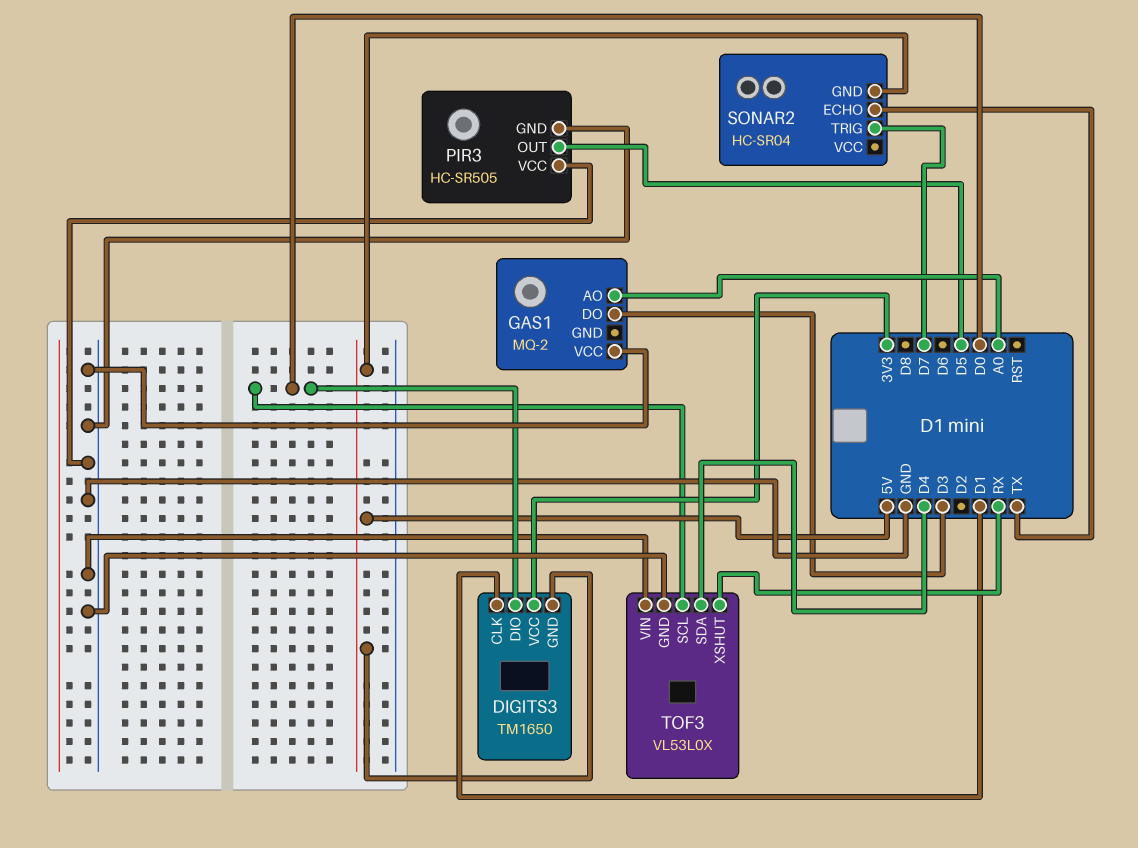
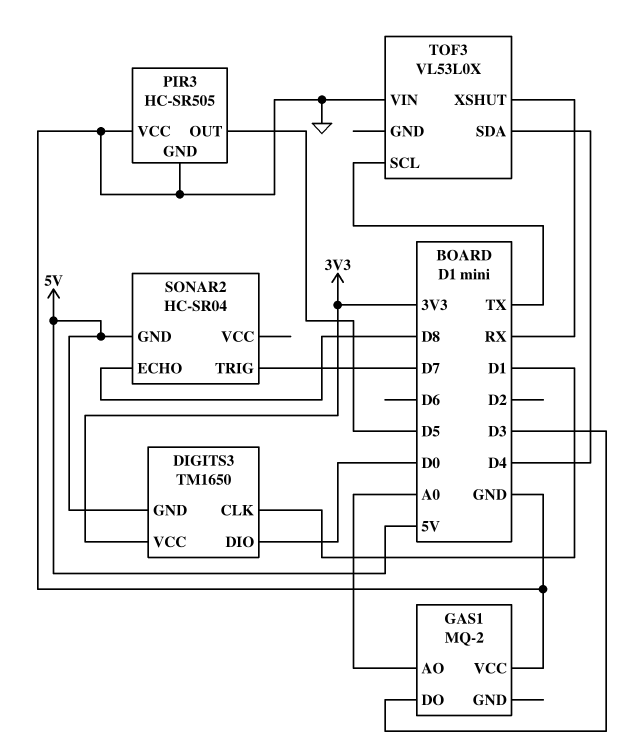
SONAR2 pin ECHO: TX -> D8
TOF3 pin GND: GND -> none
TOF3 pin SCL: D0 -> TX

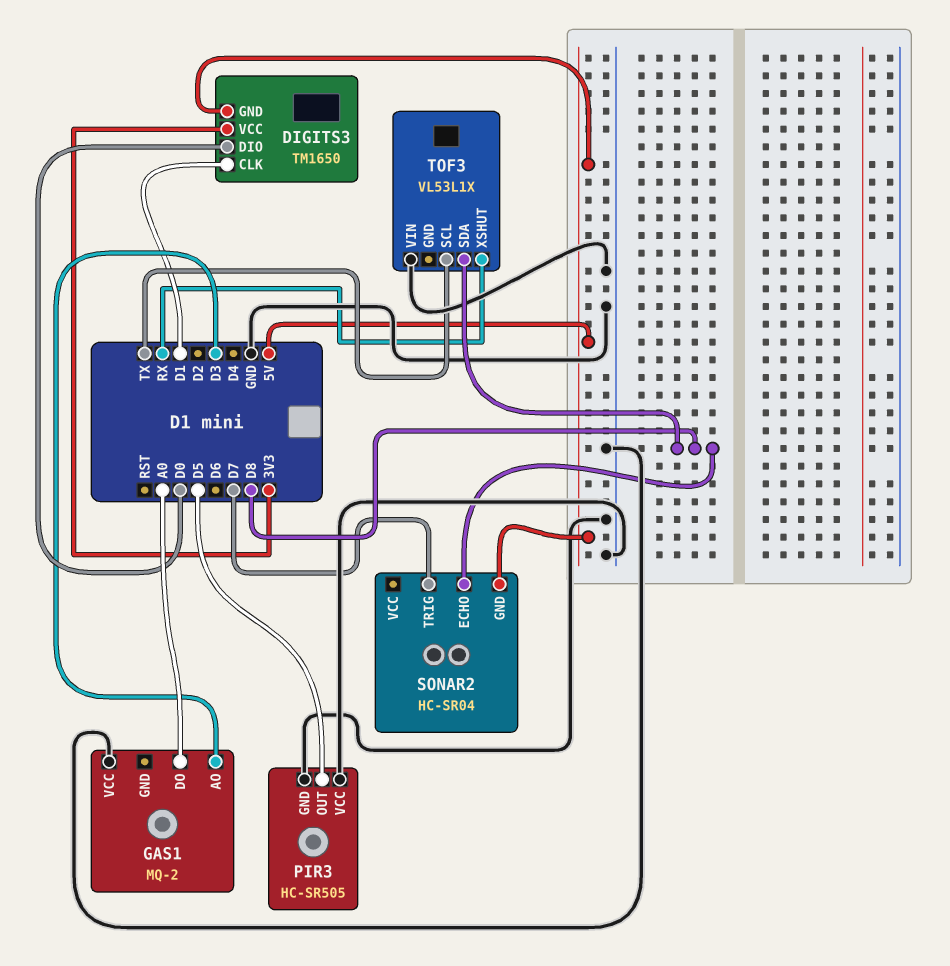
GAS1 pin AO: A0 -> D3
GAS1 pin DO: D3 -> A0
TOF3: VL53L0X -> VL53L1X
TOF3 pin SDA: D4 -> D8

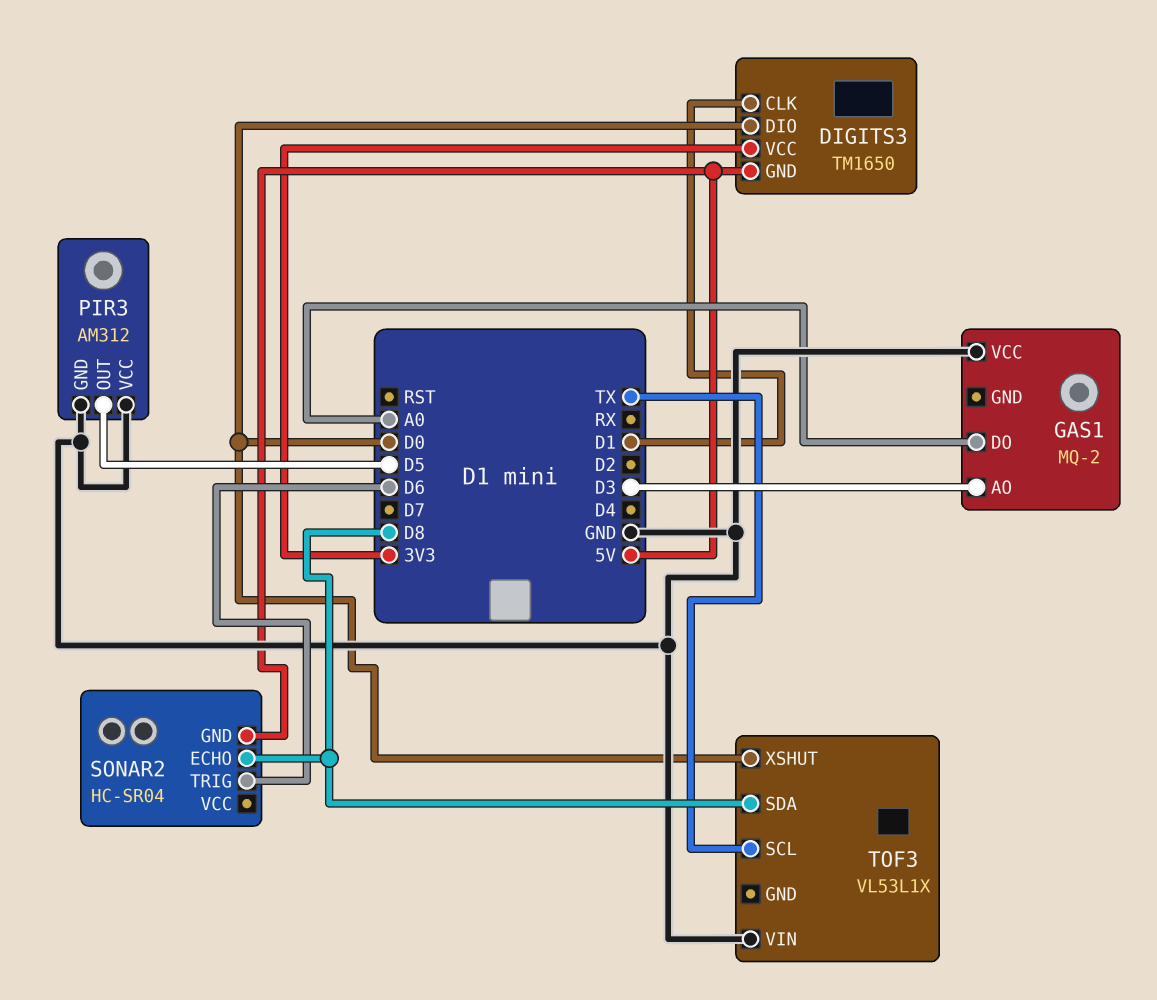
PIR3: HC-SR505 -> AM312
SONAR2 pin TRIG: D7 -> D6
TOF3 pin XSHUT: RX -> D0

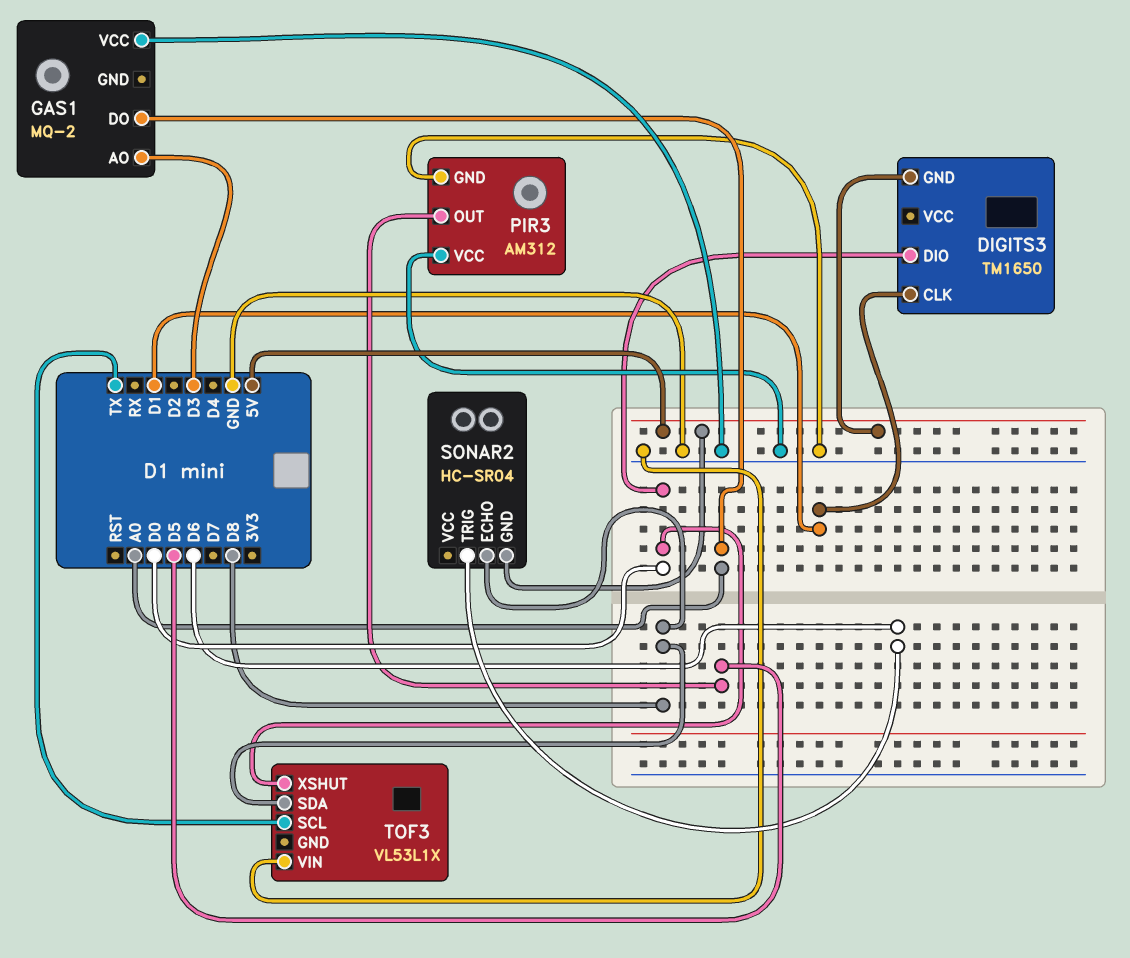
DIGITS3 pin VCC: 3V3 -> none

